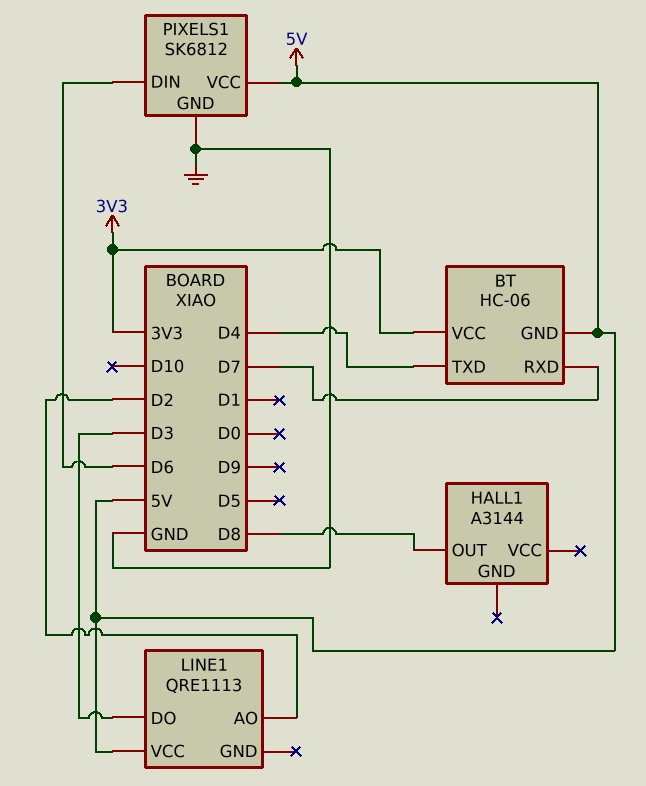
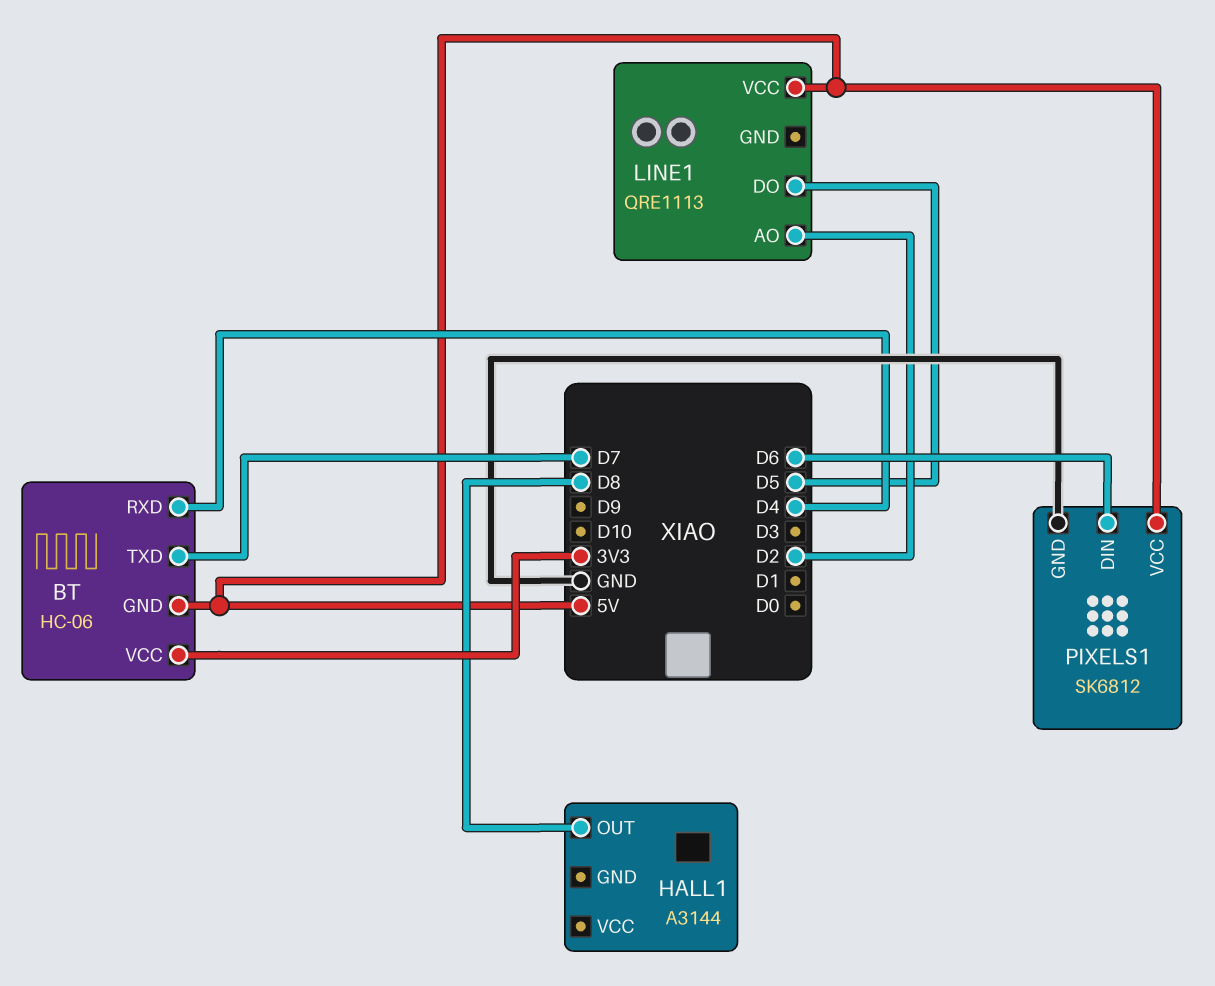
BT pin RXD: D7 -> D4
BT pin TXD: D4 -> D7
LINE1 pin DO: D3 -> D5

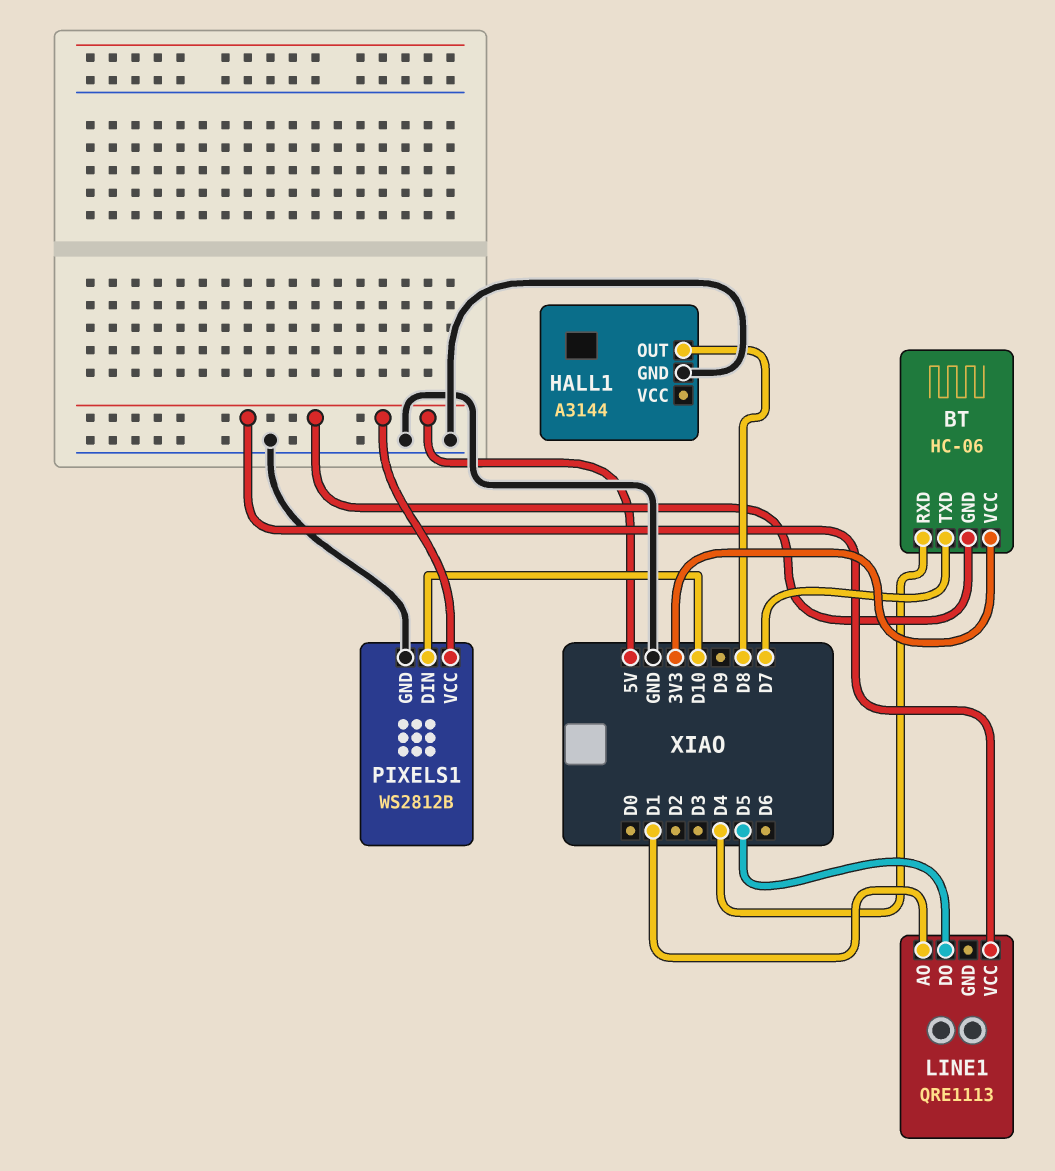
HALL1 pin GND: none -> GND
LINE1 pin AO: D2 -> D1
PIXELS1: SK6812 -> WS2812B
PIXELS1 pin DIN: D6 -> D10

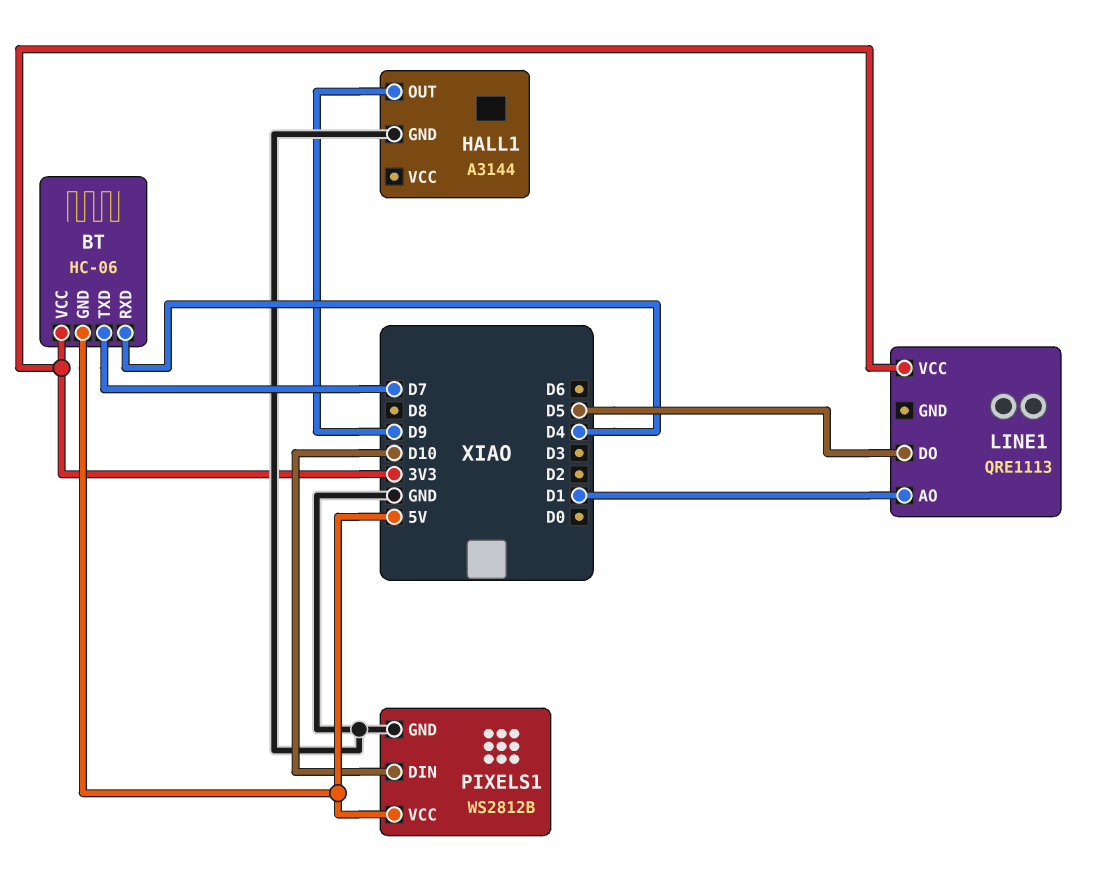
HALL1 pin OUT: D8 -> D9
LINE1 pin VCC: 5V -> 3V3

